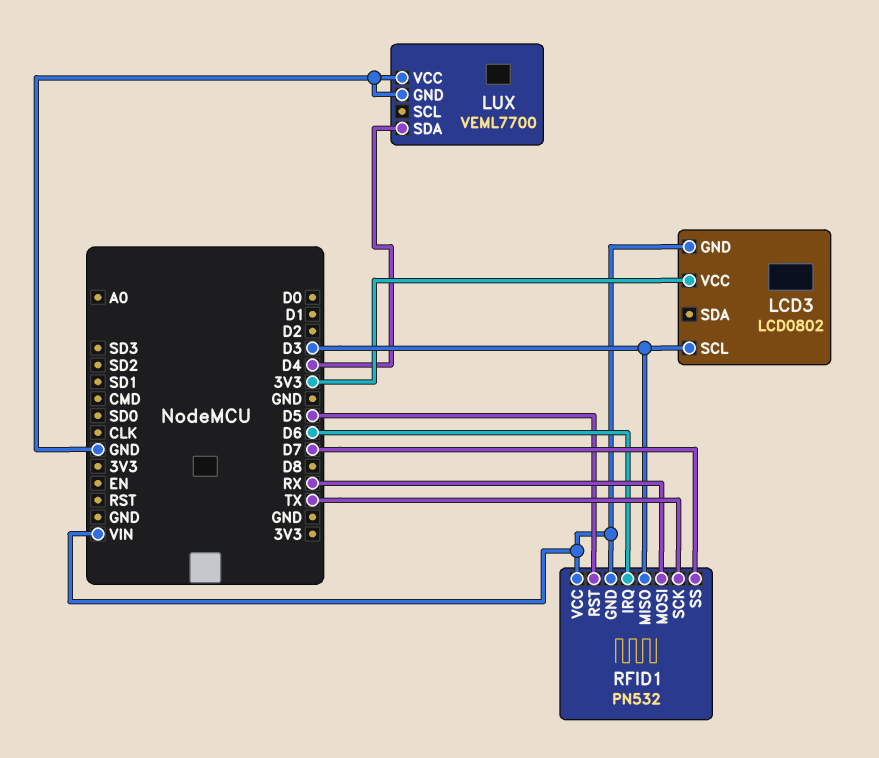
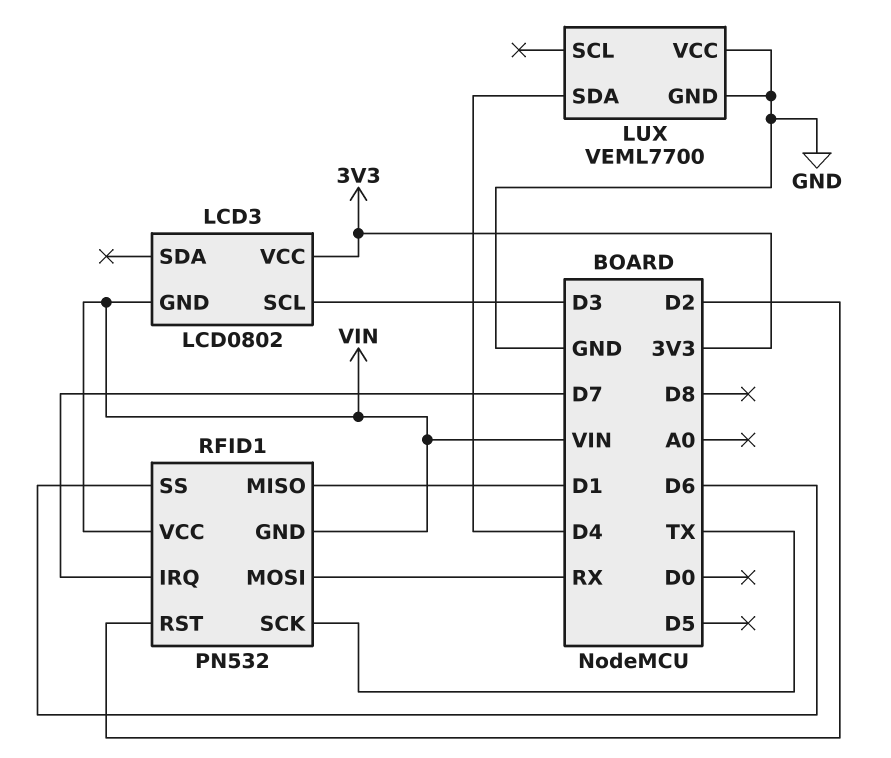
RFID1 pin IRQ: D6 -> D7
RFID1 pin MISO: D3 -> D1
RFID1 pin RST: D5 -> D2
RFID1 pin SS: D7 -> D6

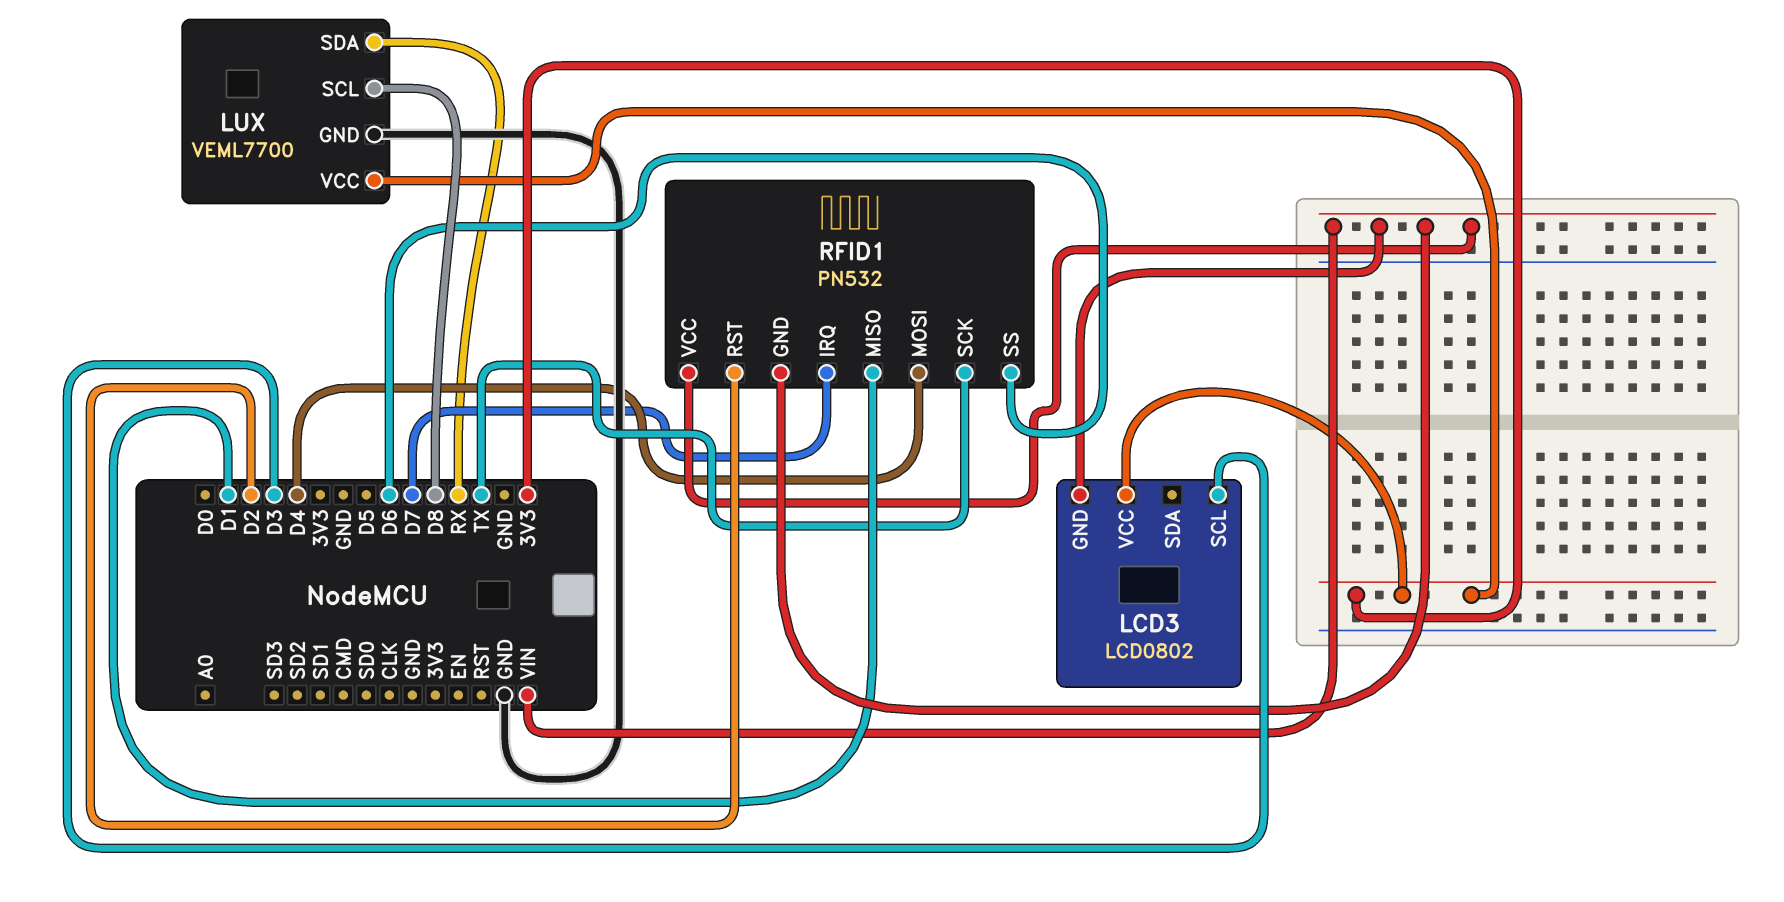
LUX pin SCL: none -> D8
LUX pin SDA: D4 -> RX
LUX pin VCC: GND -> 3V3
RFID1 pin MOSI: RX -> D4

